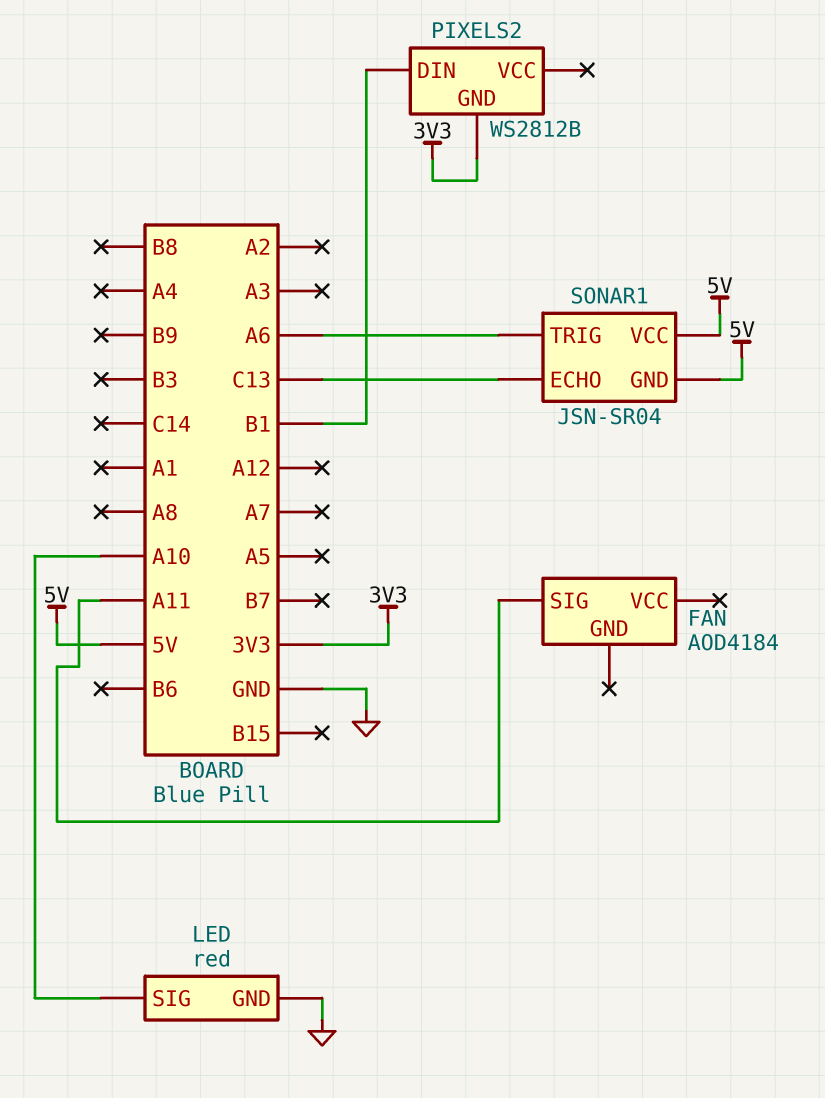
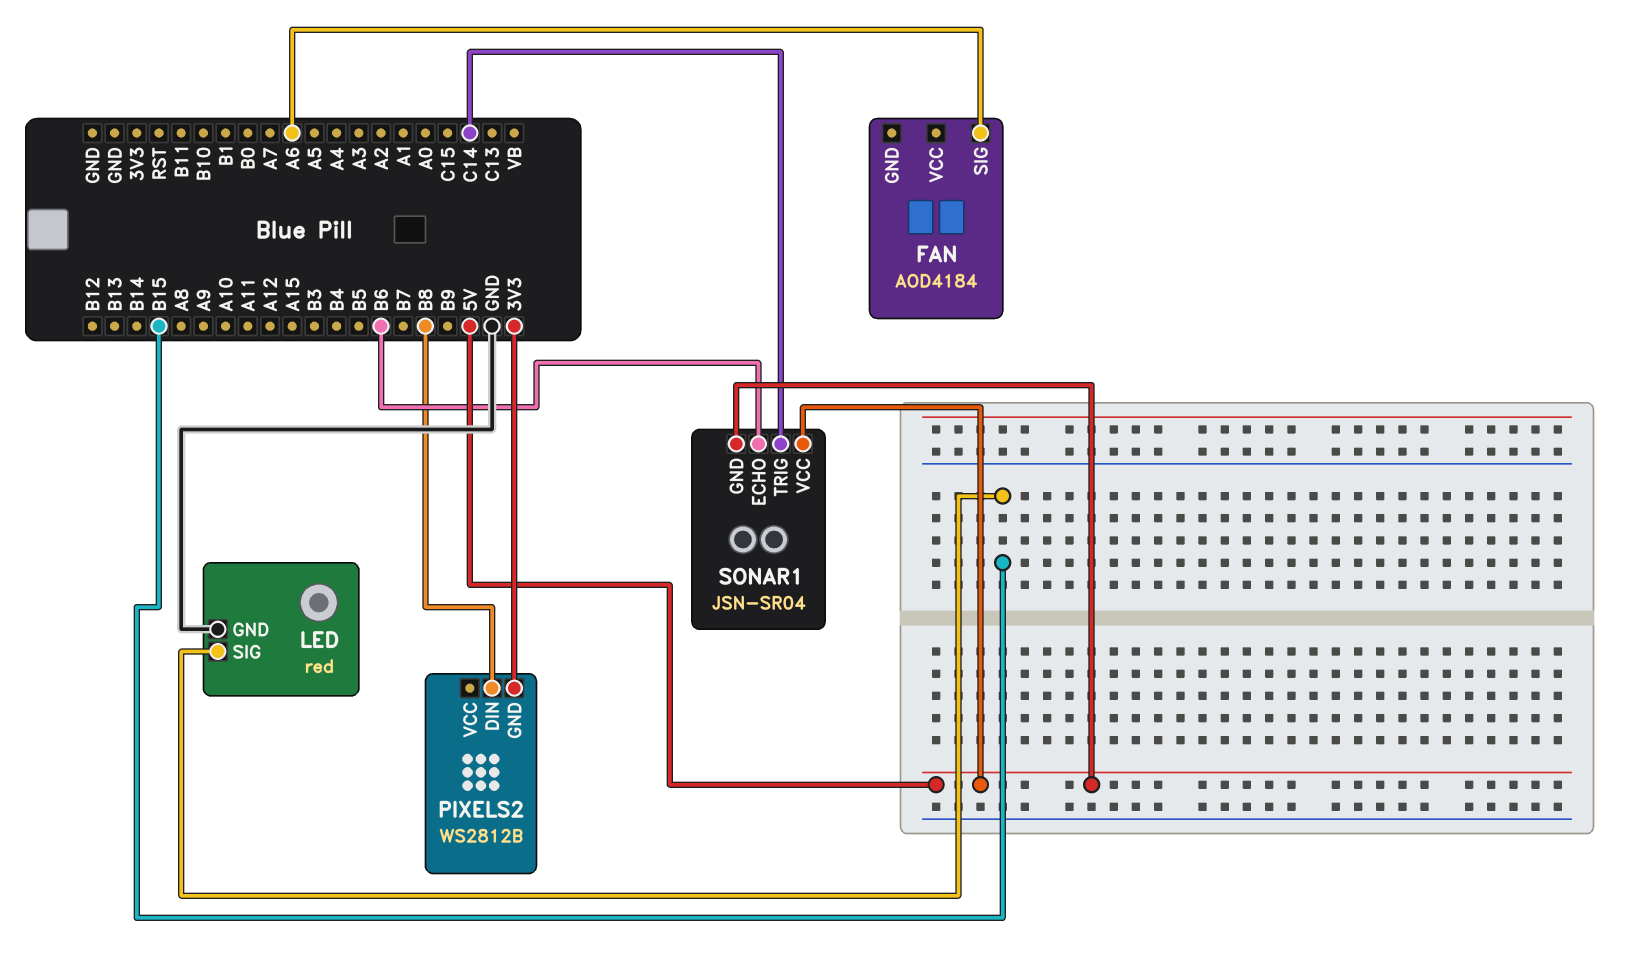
FAN pin SIG: A11 -> A6
LED pin SIG: A10 -> B15
PIXELS2 pin DIN: B1 -> B8
SONAR1 pin ECHO: C13 -> B6
SONAR1 pin TRIG: A6 -> C14

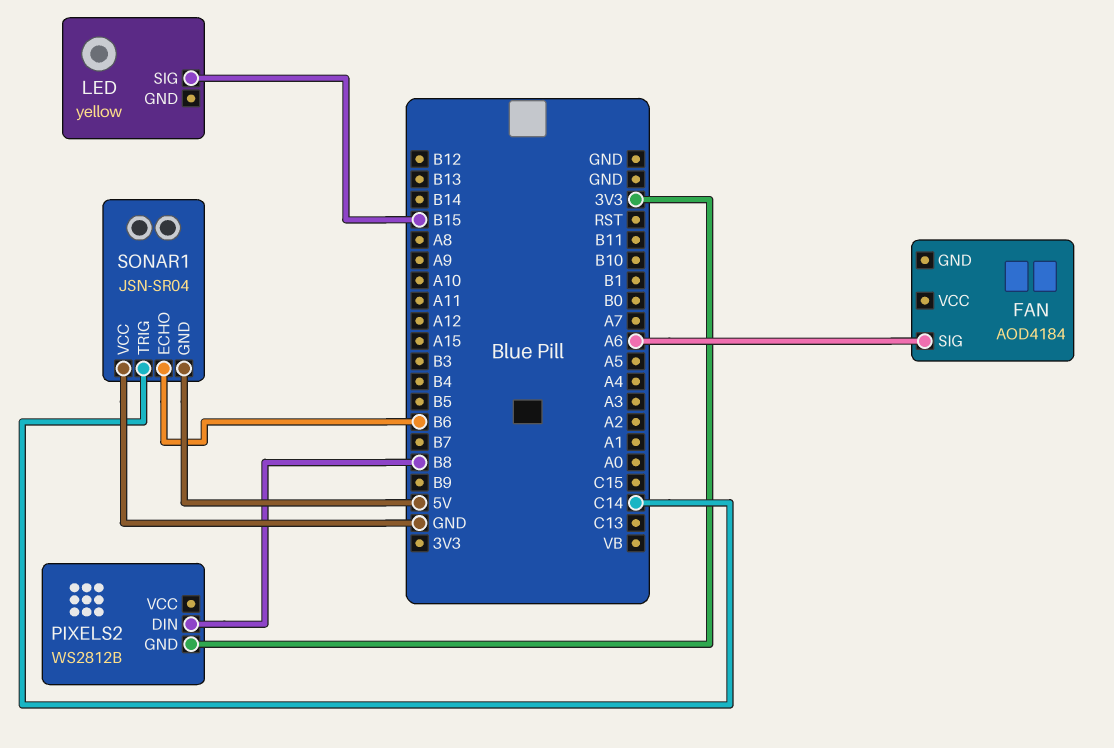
LED: red -> yellow
LED pin GND: GND -> none
SONAR1 pin VCC: 5V -> GND

